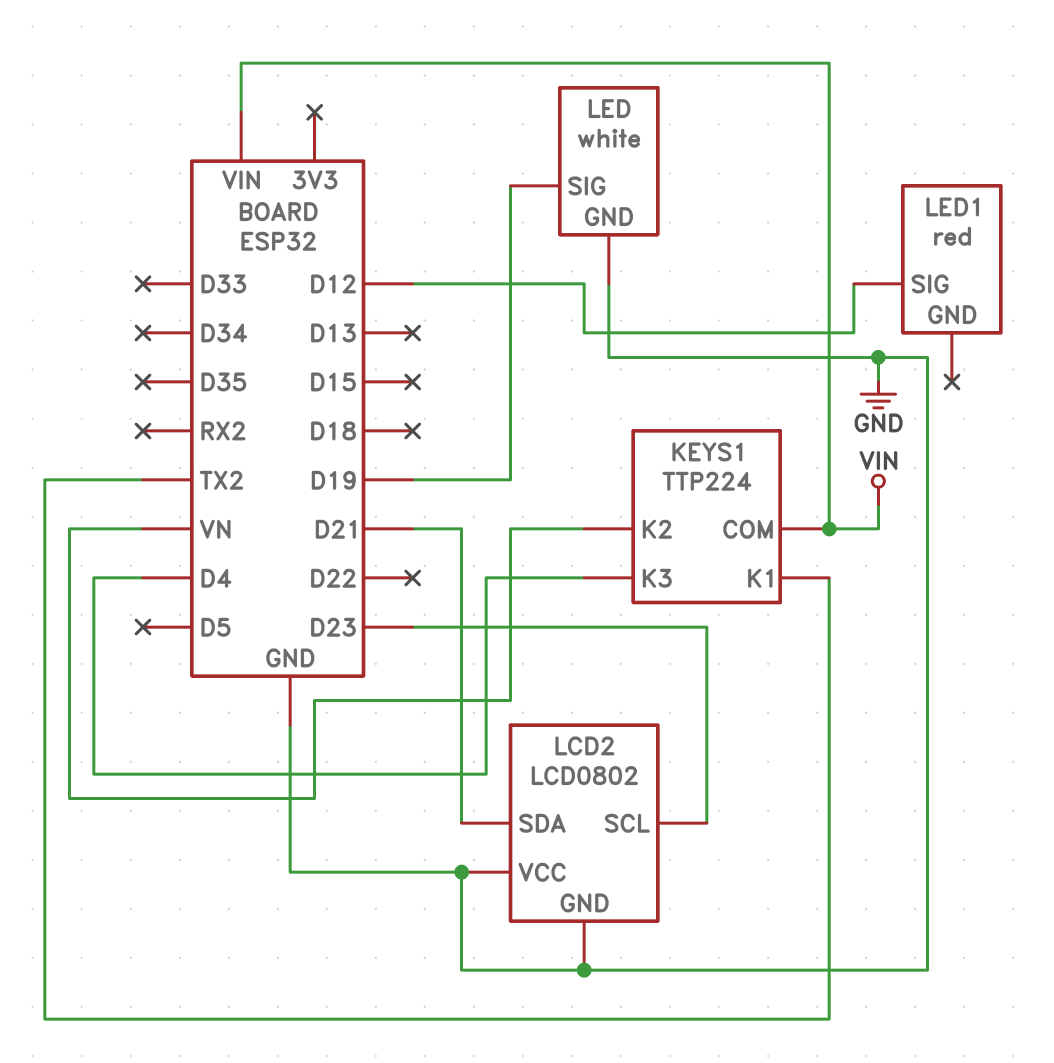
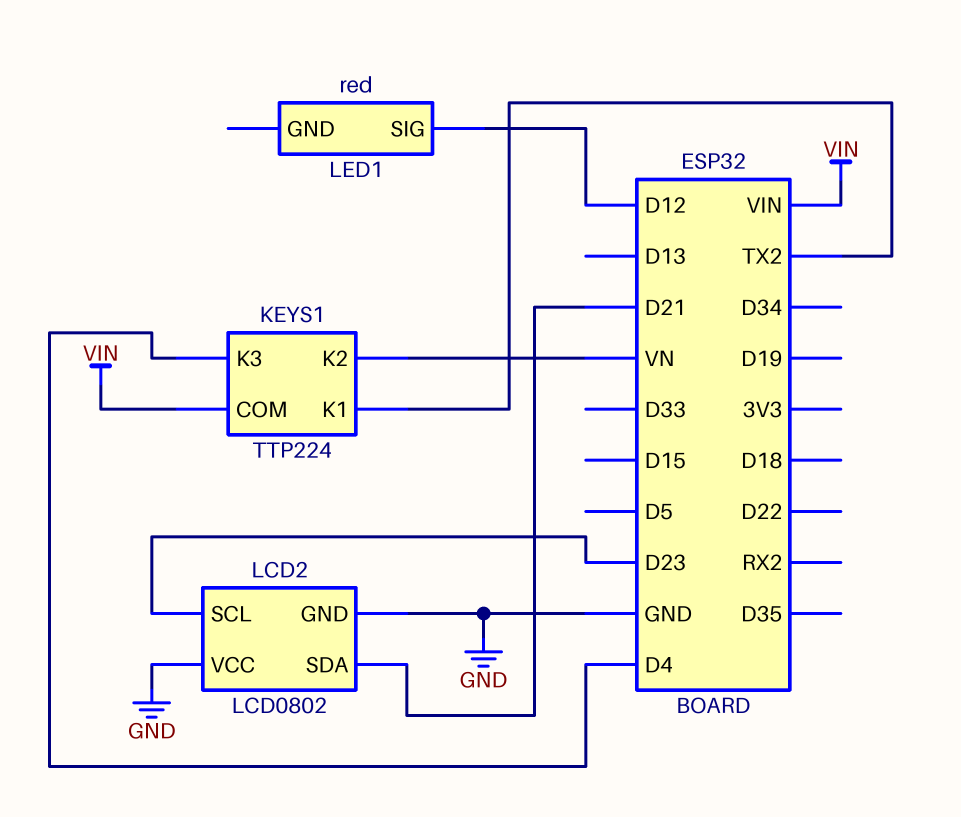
LED: white -> none
LED pin GND: GND -> none
LED pin SIG: D19 -> none

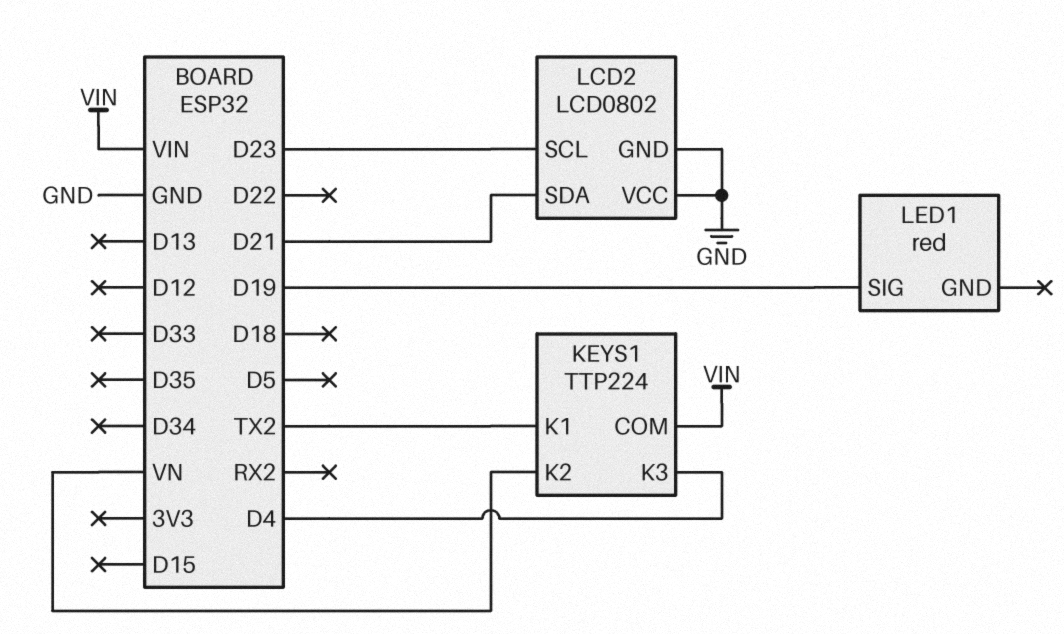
LED1 pin SIG: D12 -> D19

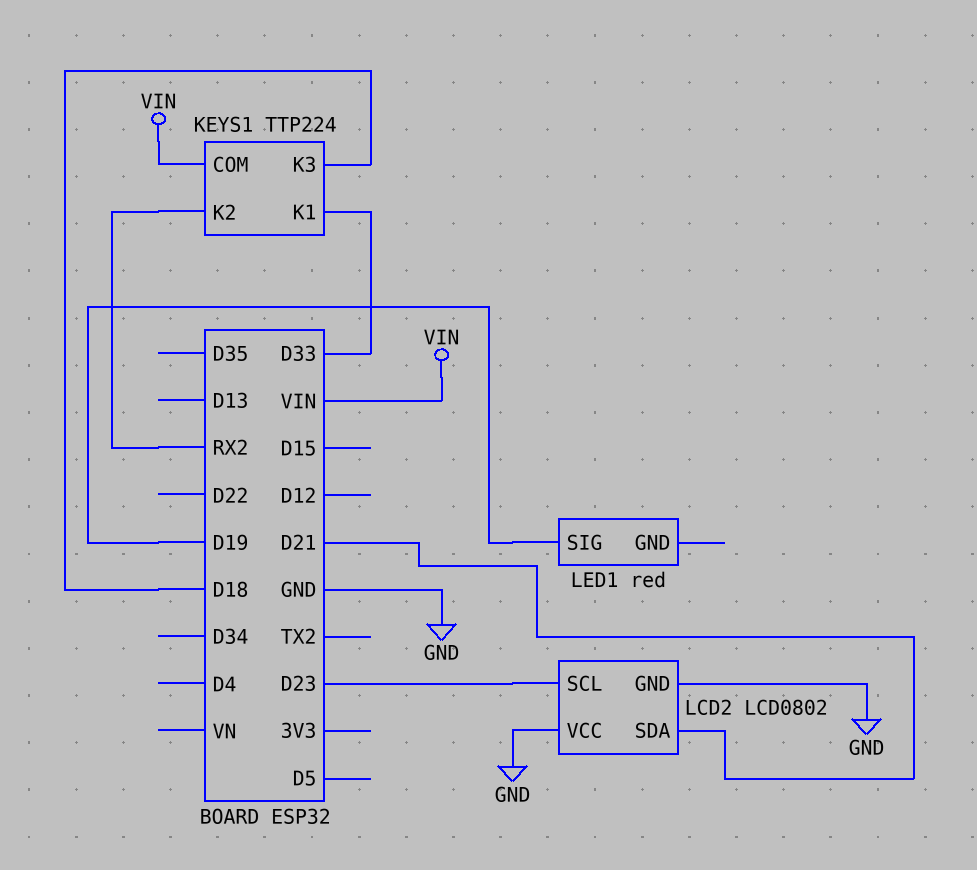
KEYS1 pin K1: TX2 -> D33
KEYS1 pin K2: VN -> RX2
KEYS1 pin K3: D4 -> D18

